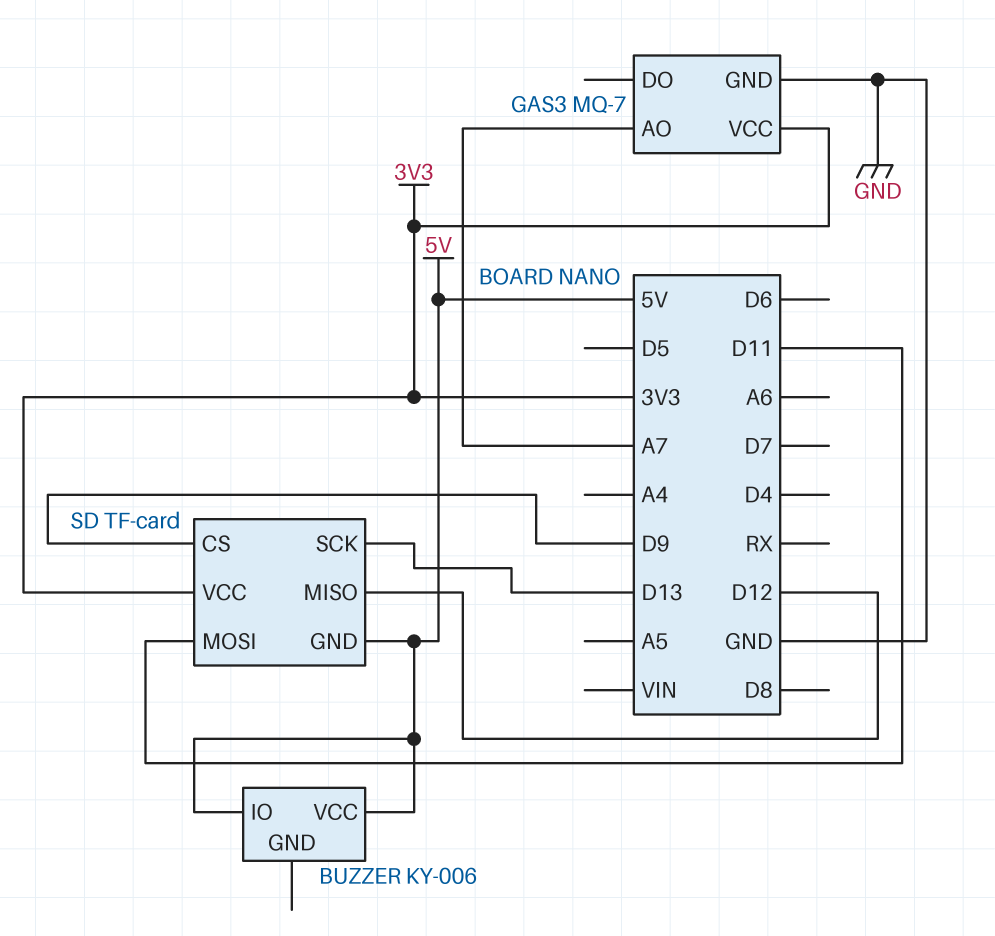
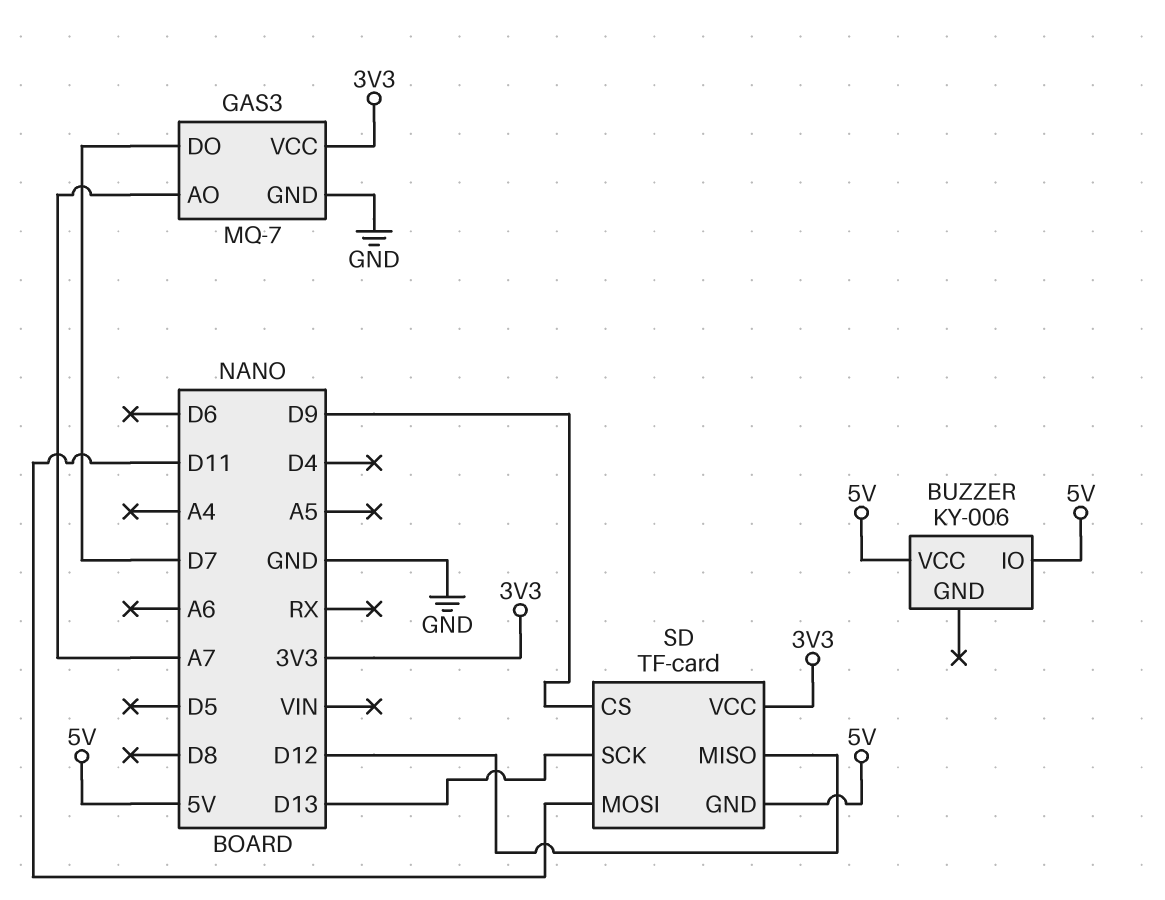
GAS3 pin DO: none -> D7

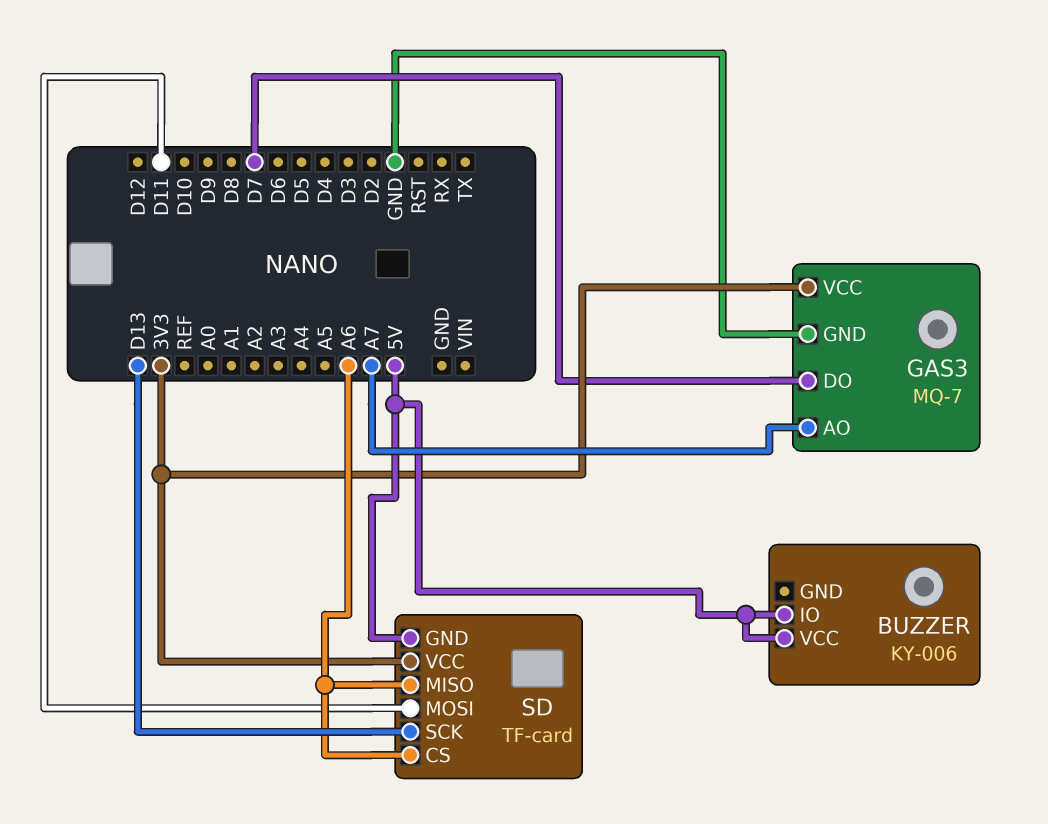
SD pin CS: D9 -> A6
SD pin MISO: D12 -> A6

